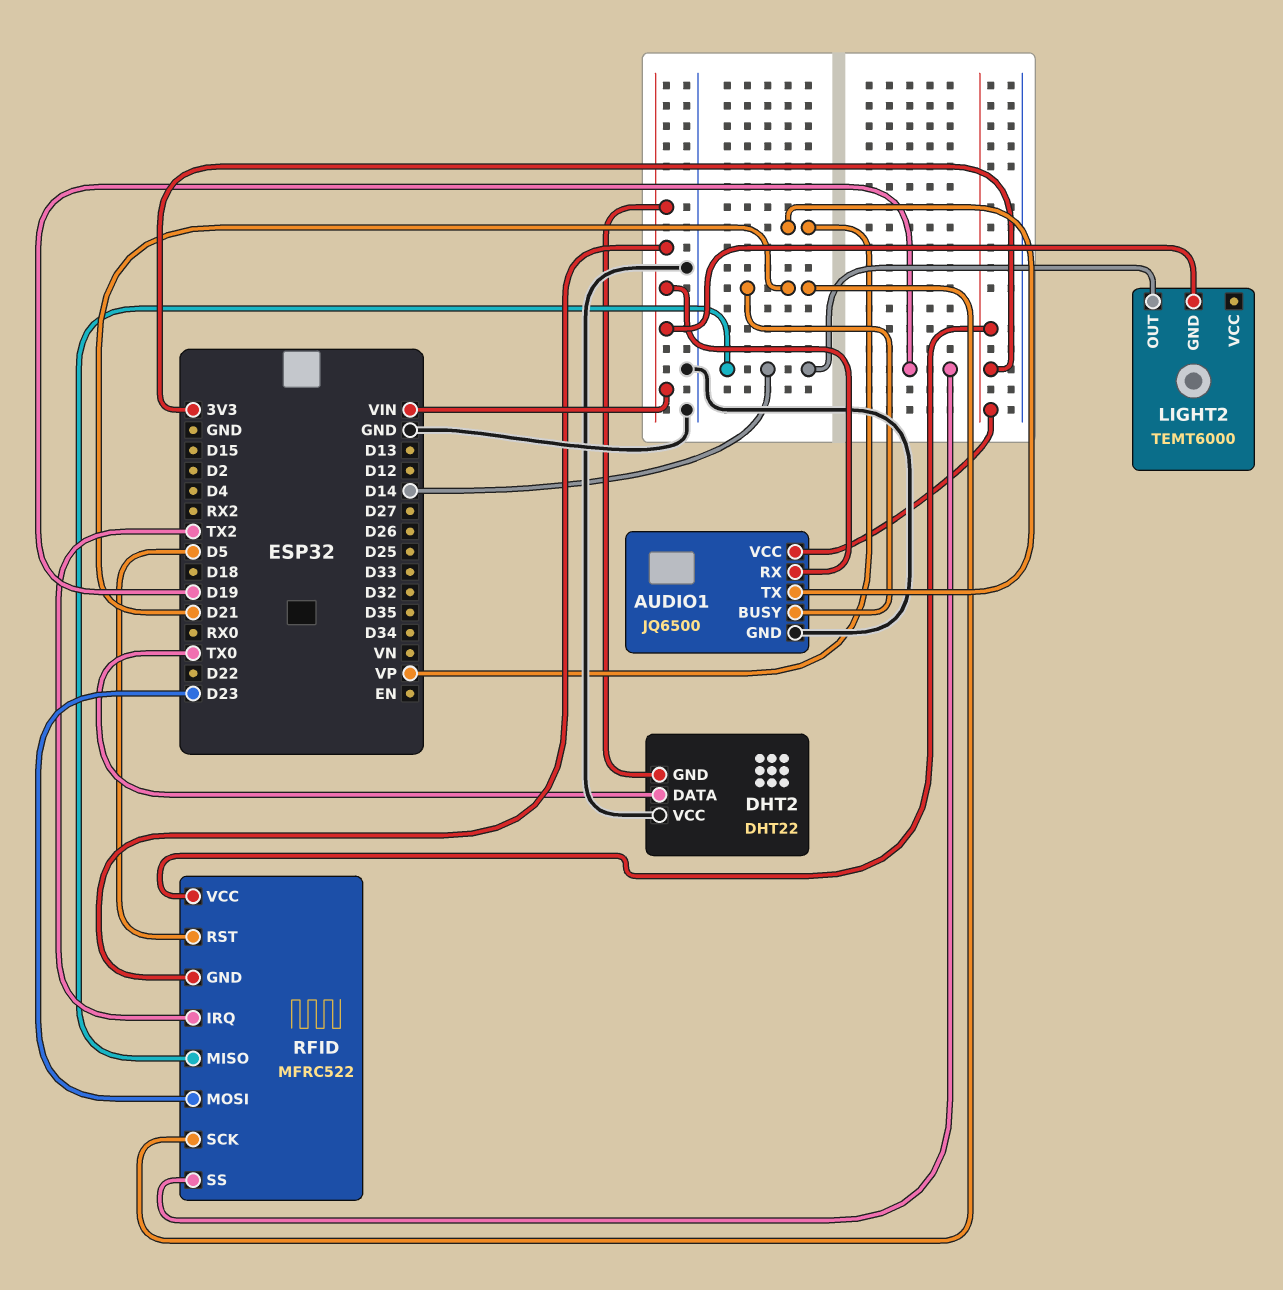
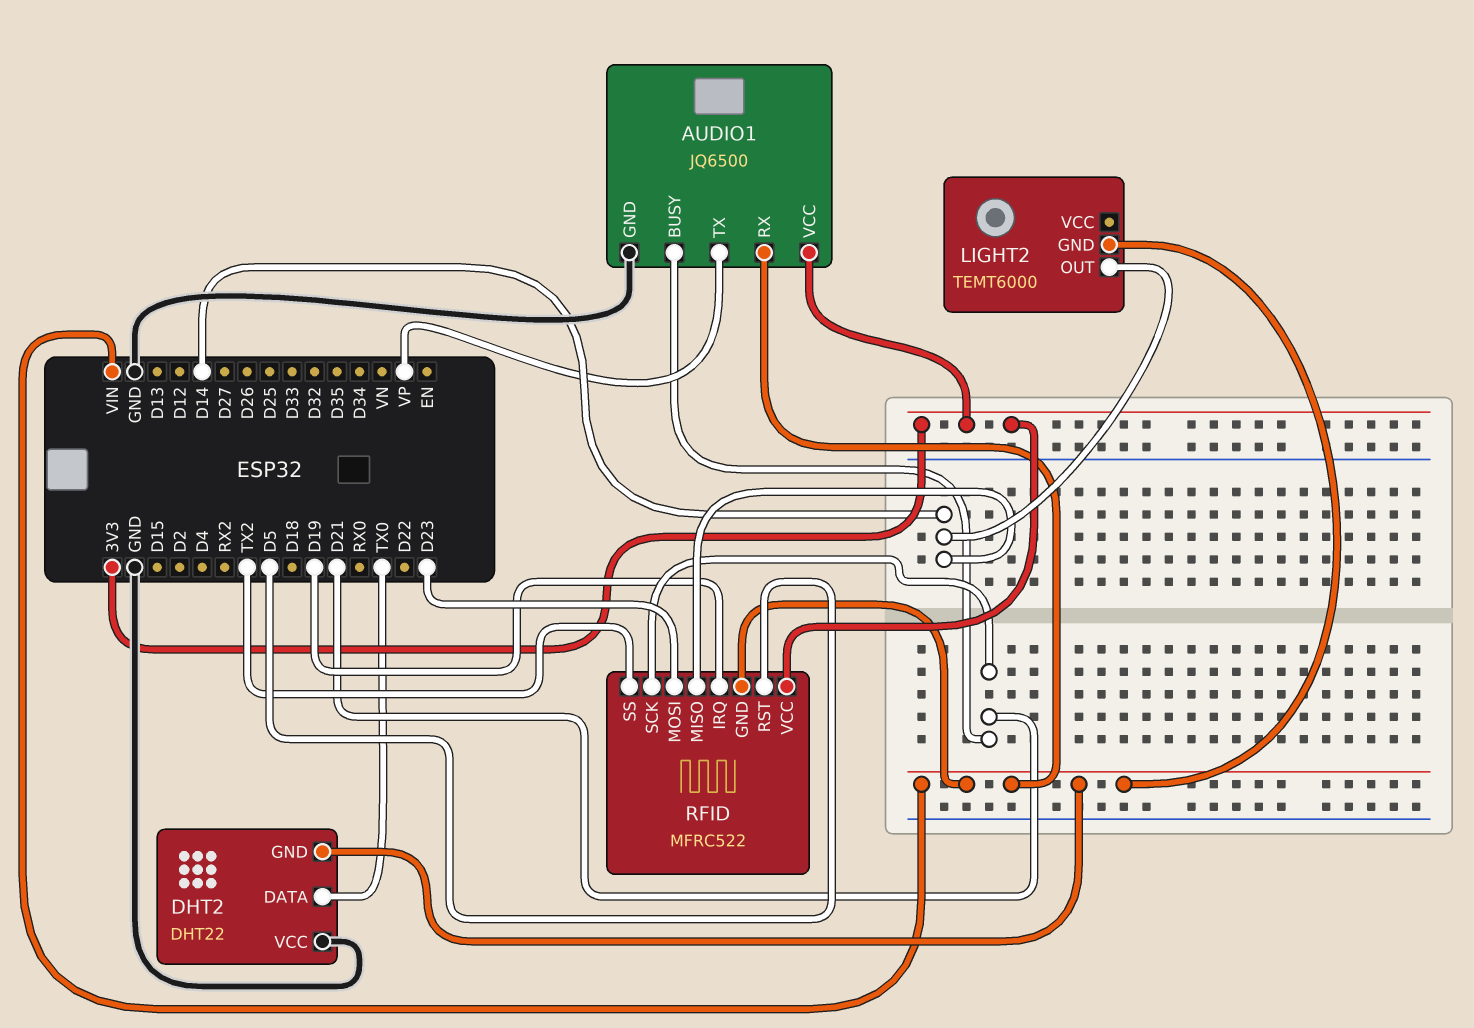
RFID pin IRQ: TX2 -> D19
RFID pin SS: D19 -> TX2

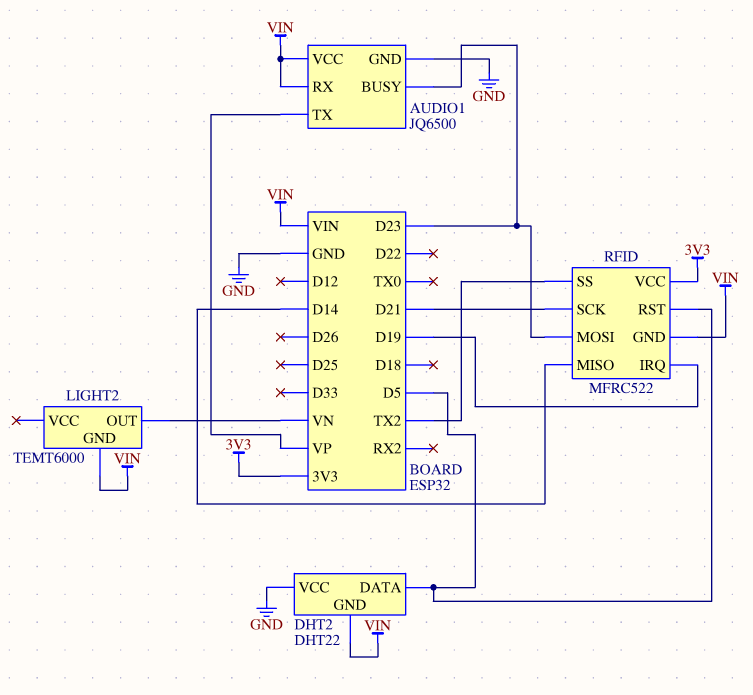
AUDIO1 pin BUSY: D21 -> D23
AUDIO1 pin VCC: 3V3 -> VIN
DHT2 pin DATA: TX0 -> D5
LIGHT2 pin OUT: D14 -> VN

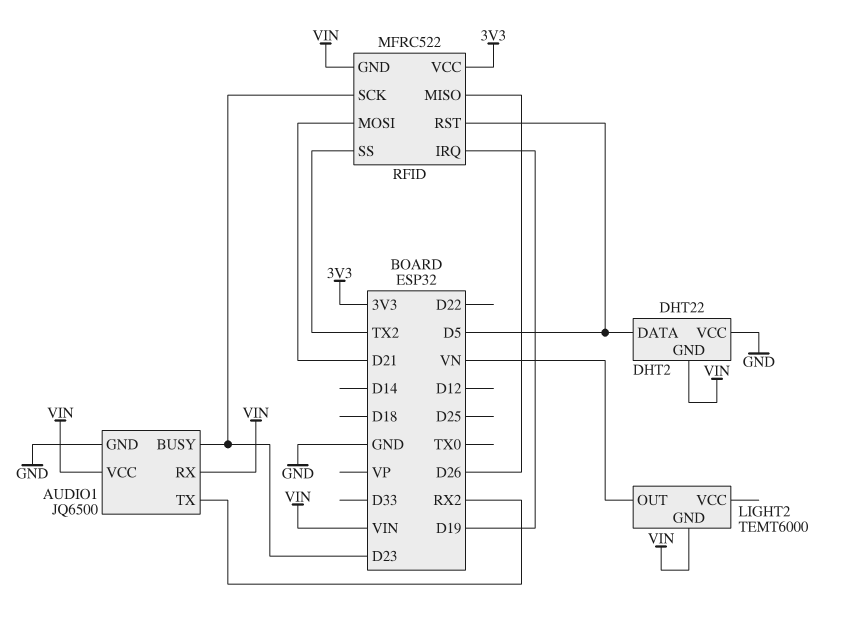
AUDIO1 pin TX: VP -> RX2
RFID pin MISO: D14 -> D26
RFID pin MOSI: D23 -> D21
RFID pin SCK: D21 -> D23

